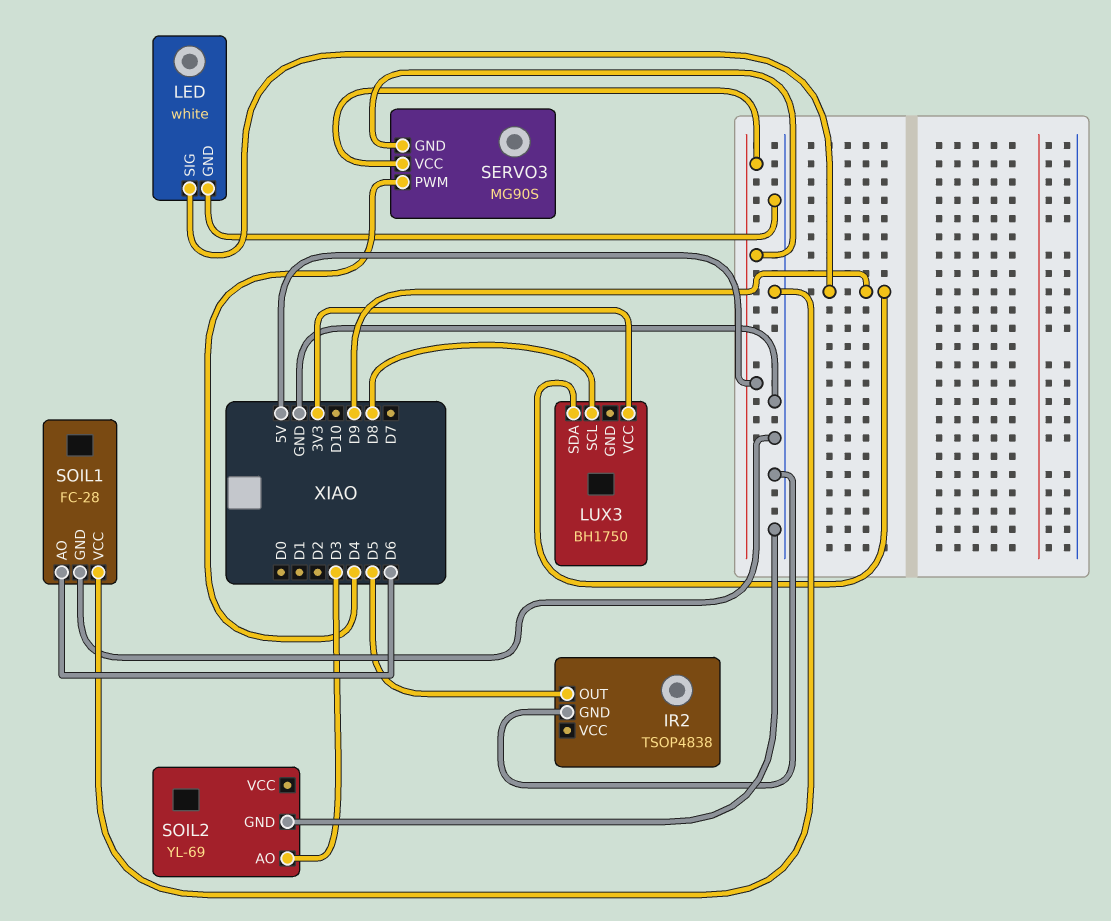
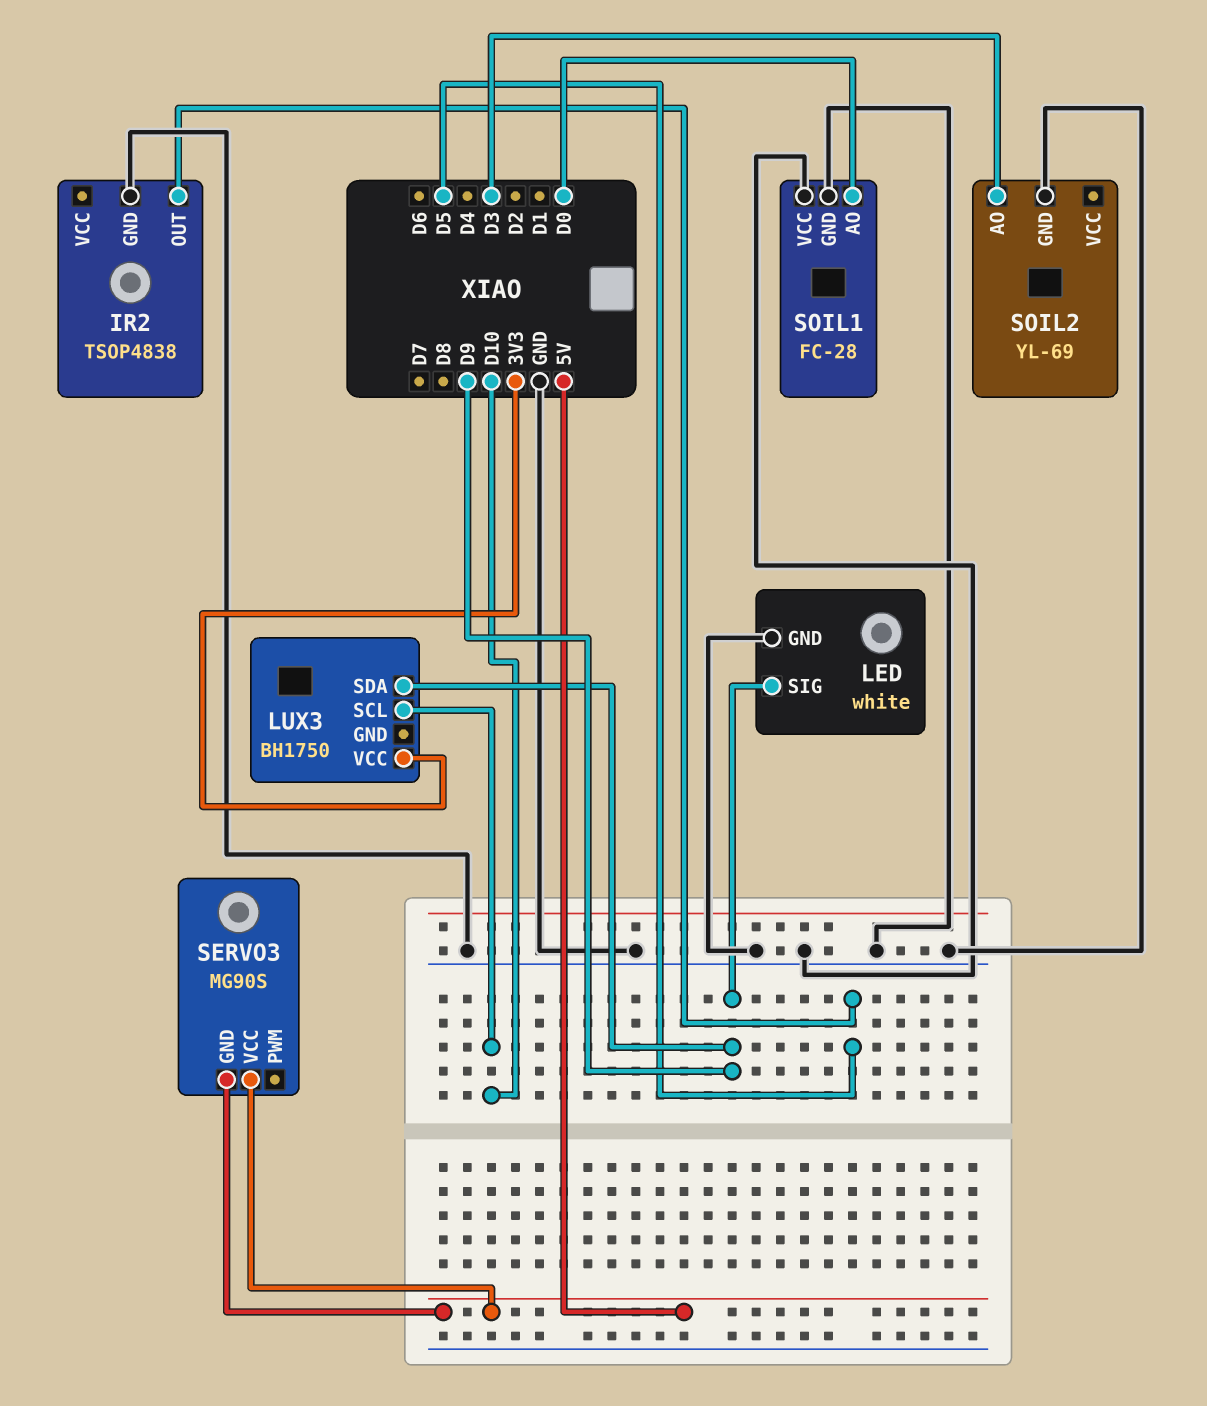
LUX3 pin SCL: D8 -> D10
SERVO3 pin PWM: D4 -> none
SOIL1 pin AO: D6 -> D0

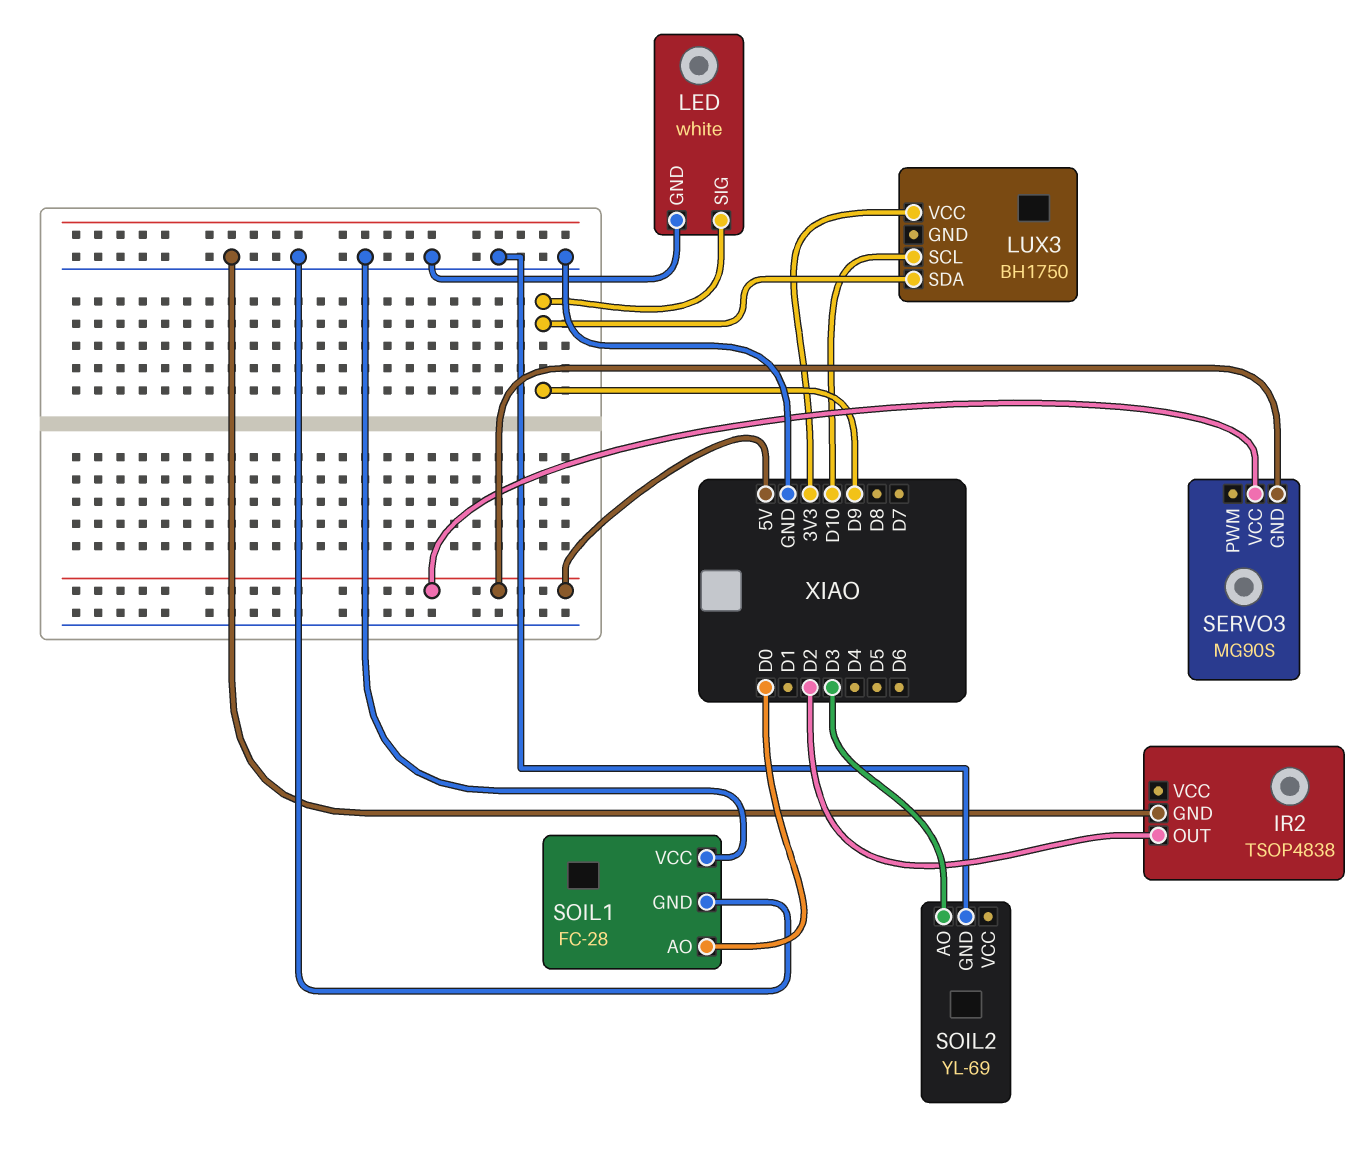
IR2 pin OUT: D5 -> D2

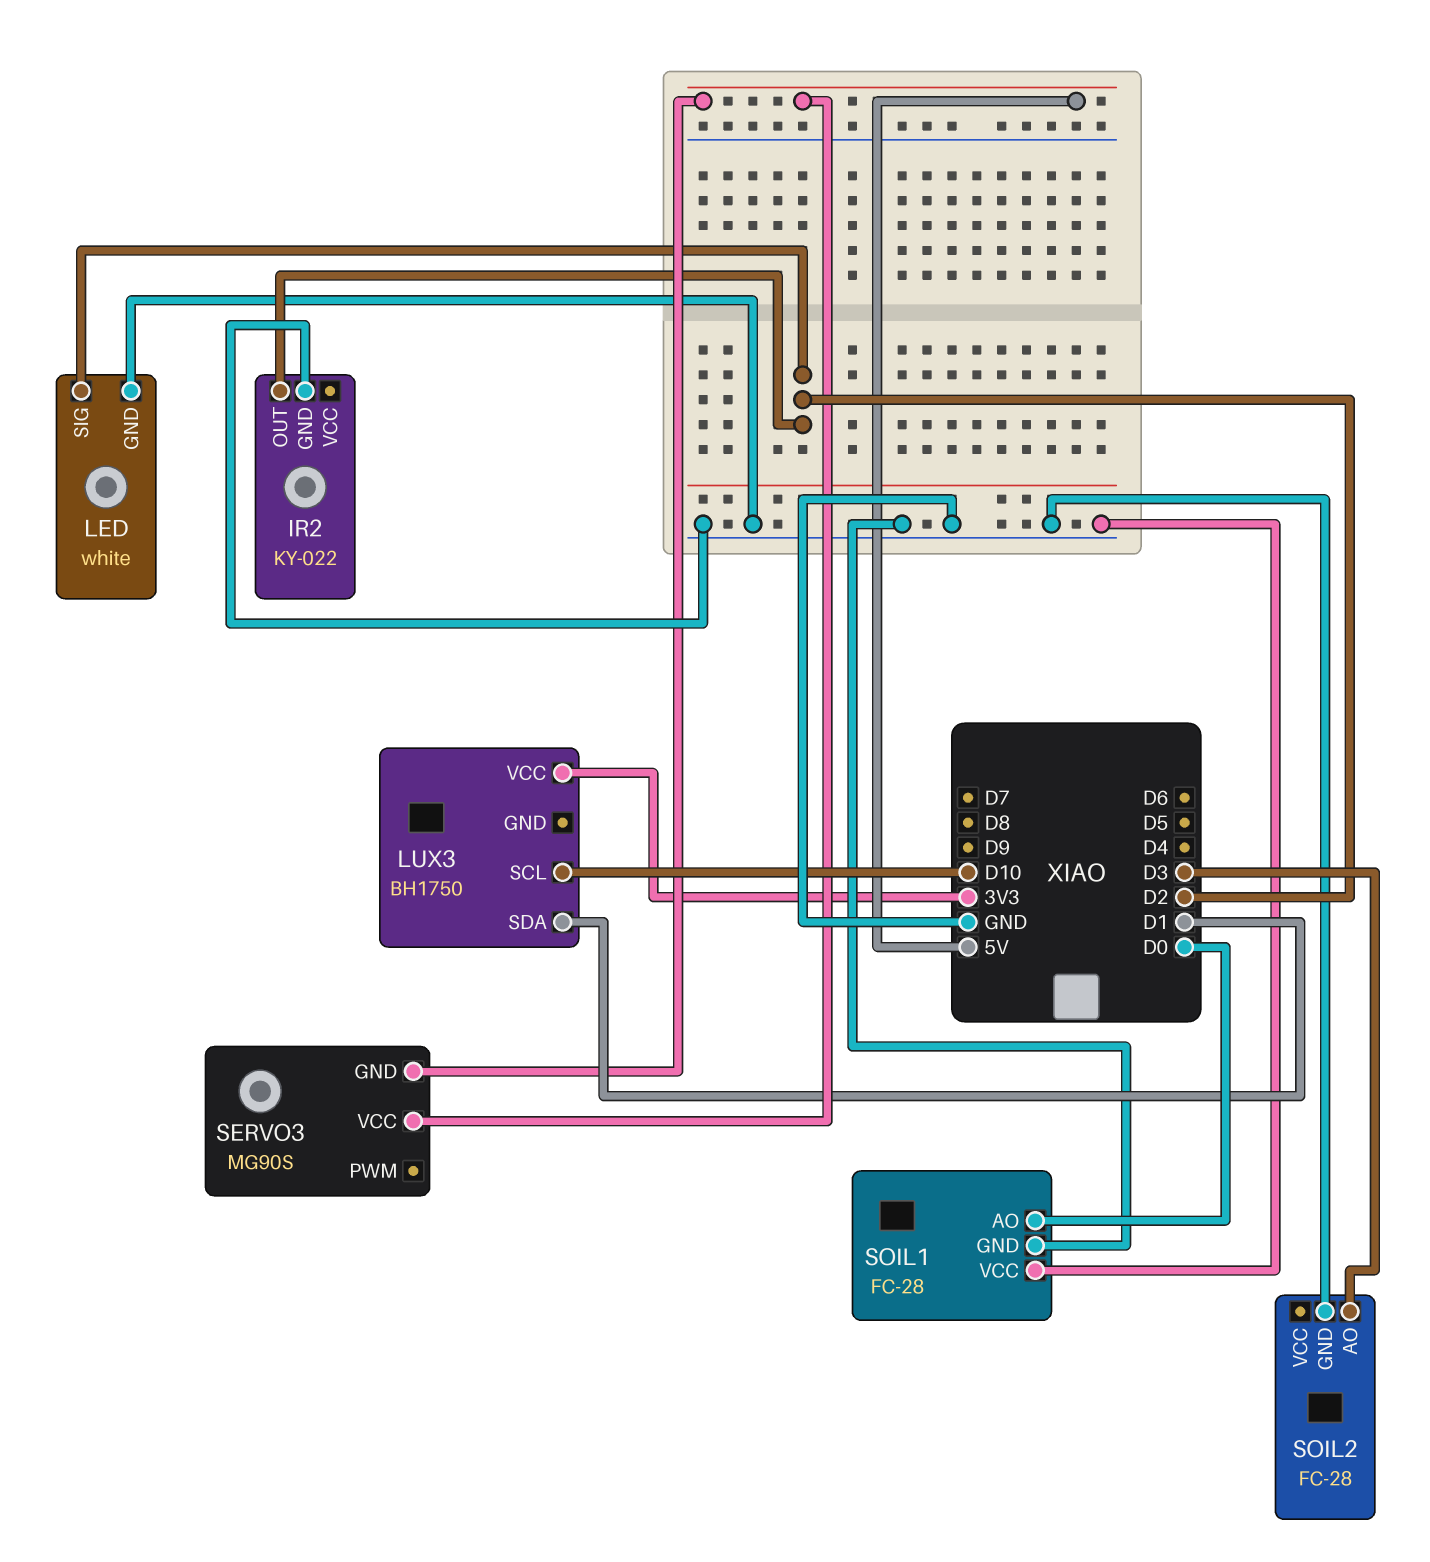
IR2: TSOP4838 -> KY-022
LED pin SIG: D9 -> D2
LUX3 pin SDA: D9 -> D1
SOIL2: YL-69 -> FC-28

